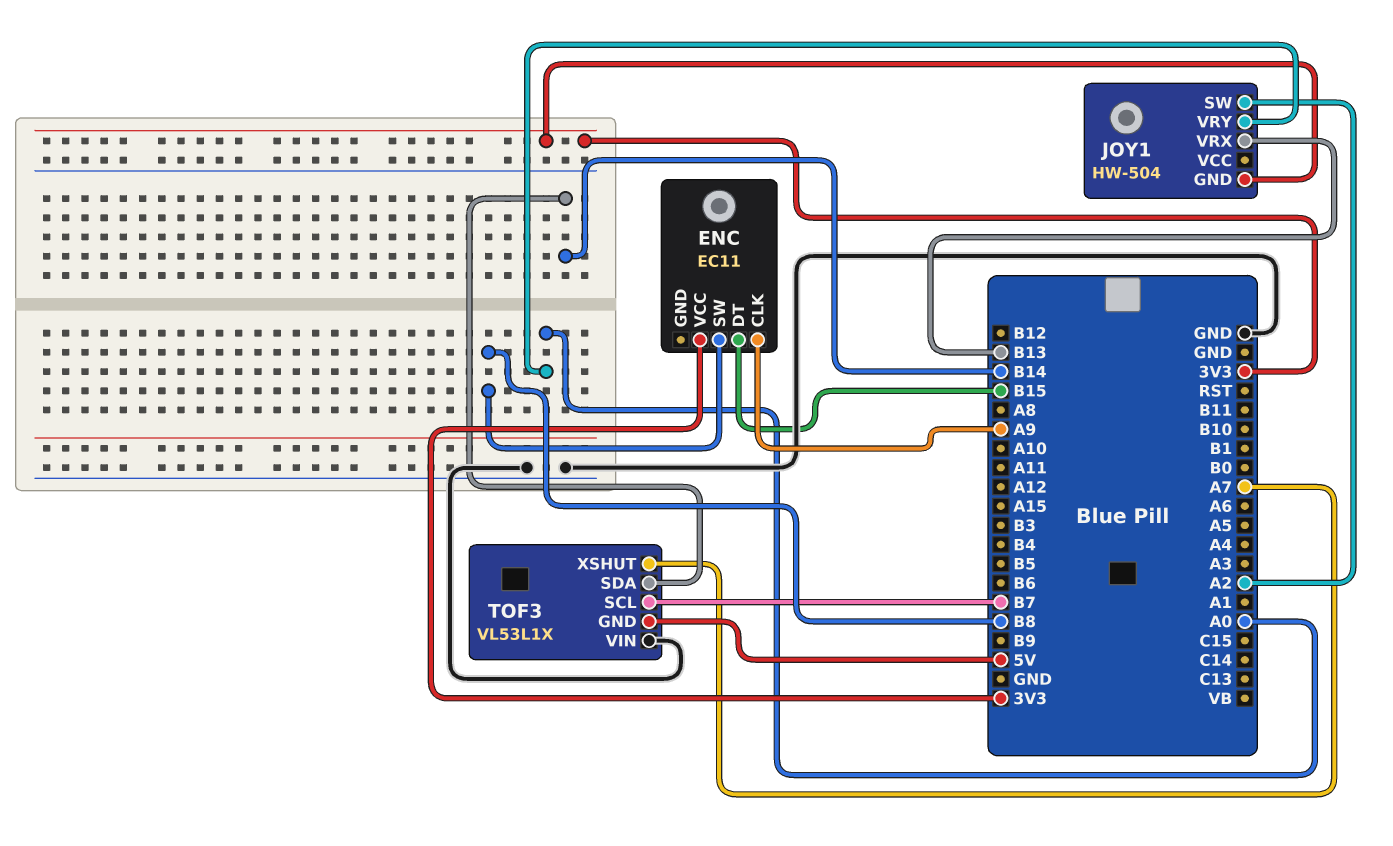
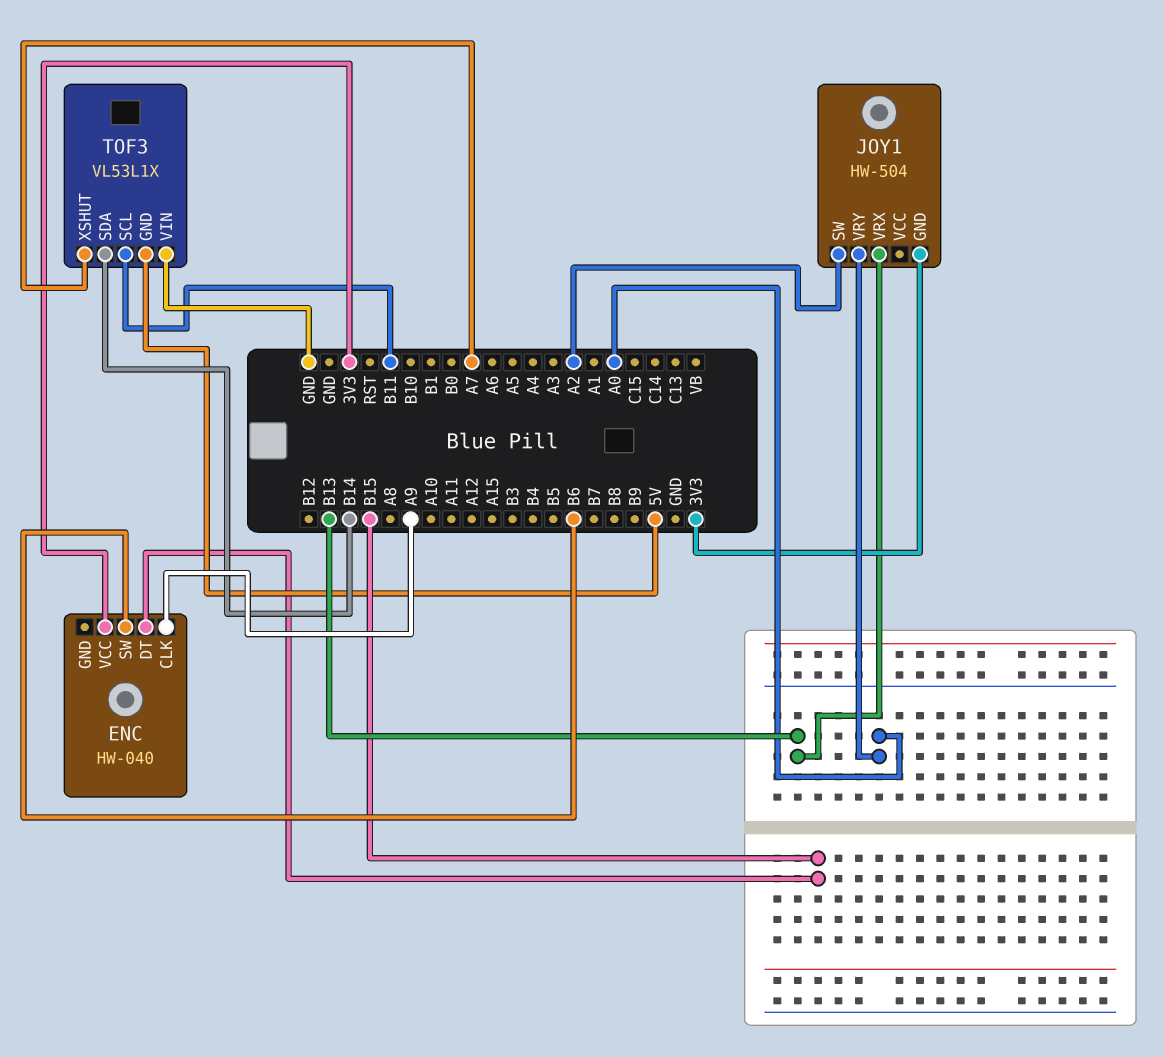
ENC: EC11 -> HW-040
ENC pin SW: B8 -> B6
TOF3 pin SCL: B7 -> B11

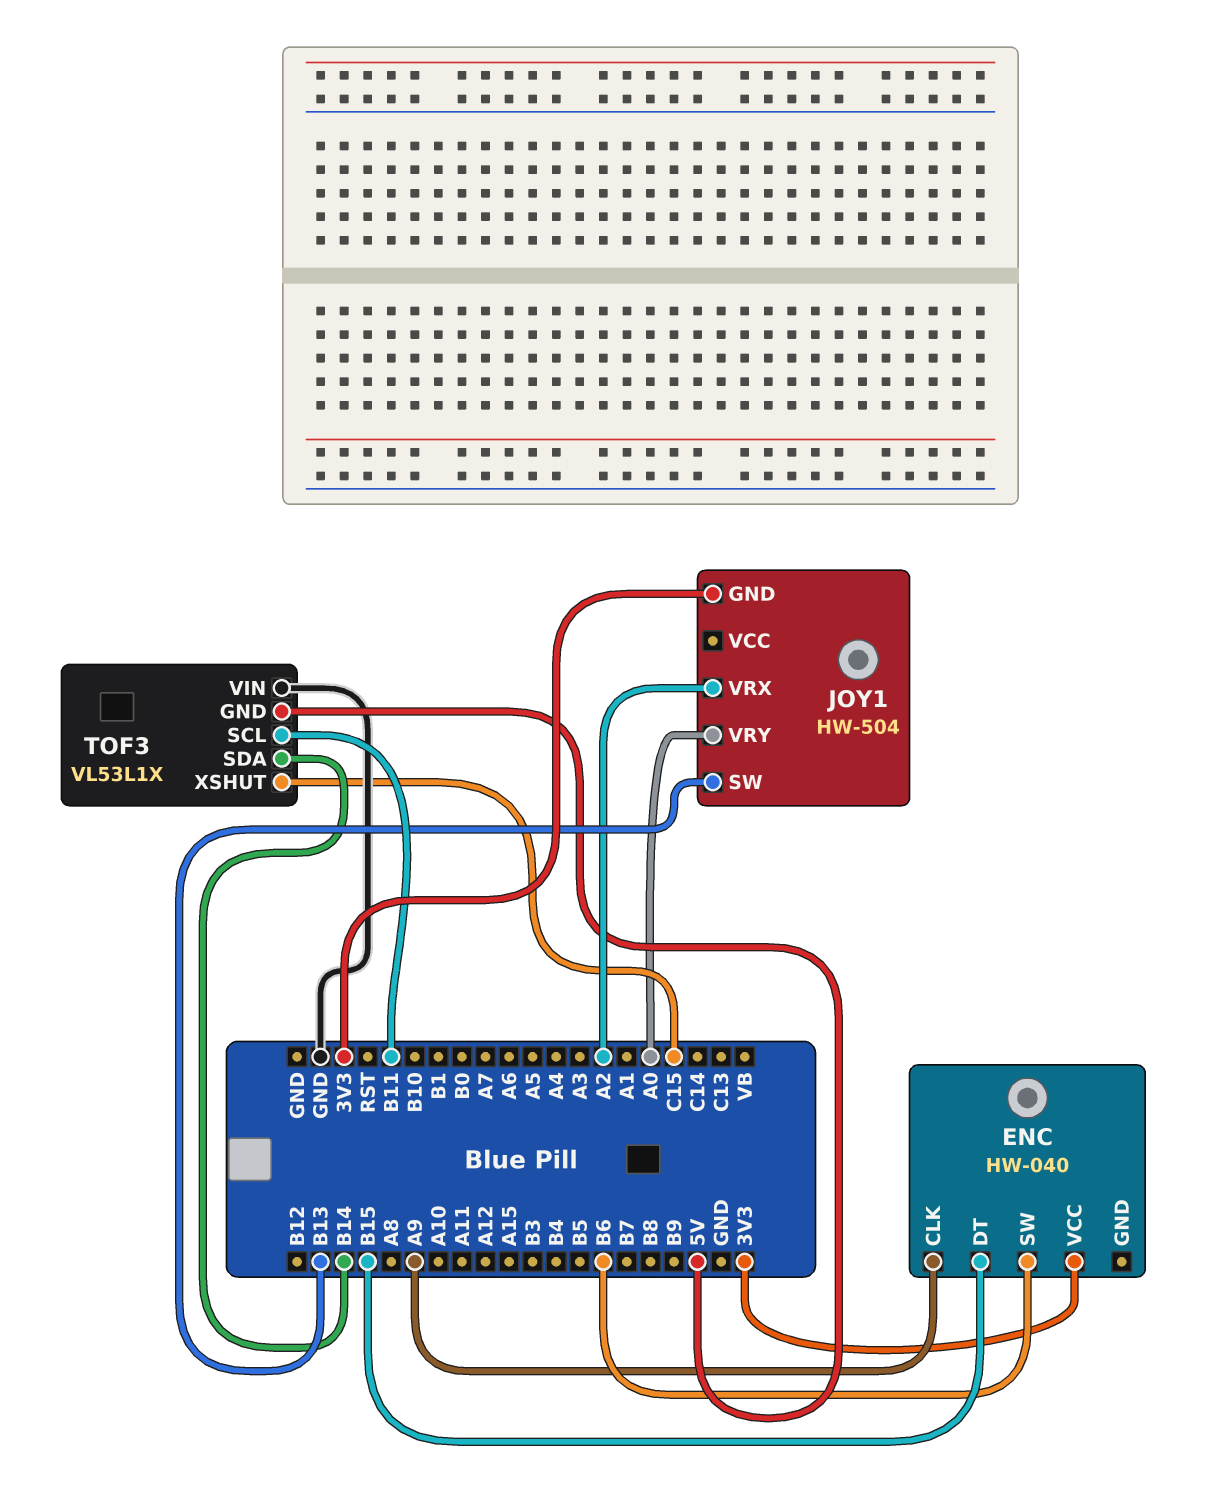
JOY1 pin SW: A2 -> B13
JOY1 pin VRX: B13 -> A2
TOF3 pin XSHUT: A7 -> C15

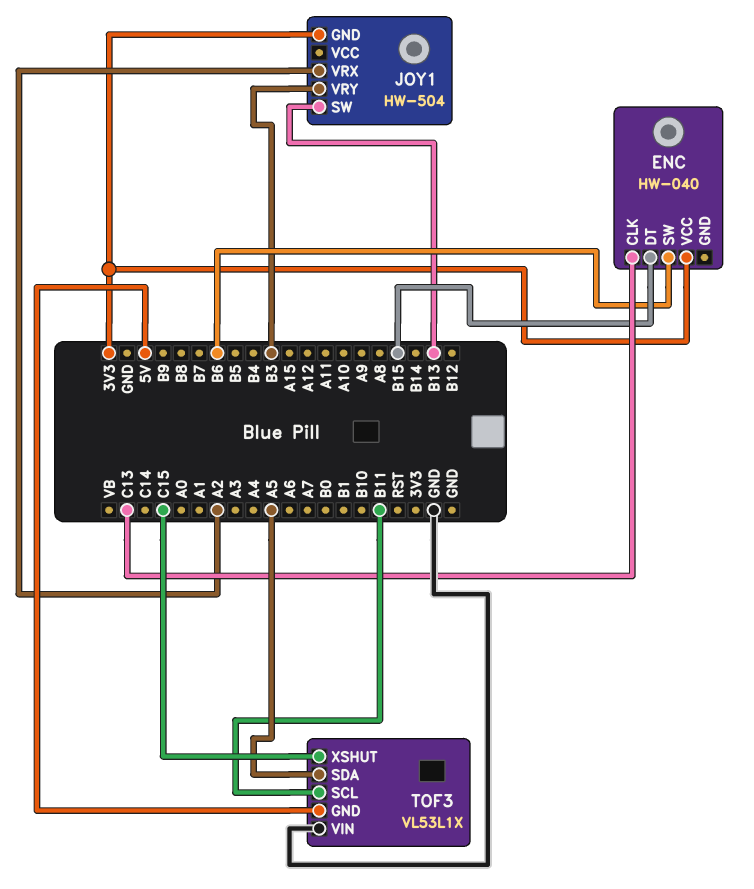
ENC pin CLK: A9 -> C13
JOY1 pin VRY: A0 -> B3
TOF3 pin SDA: B14 -> A5

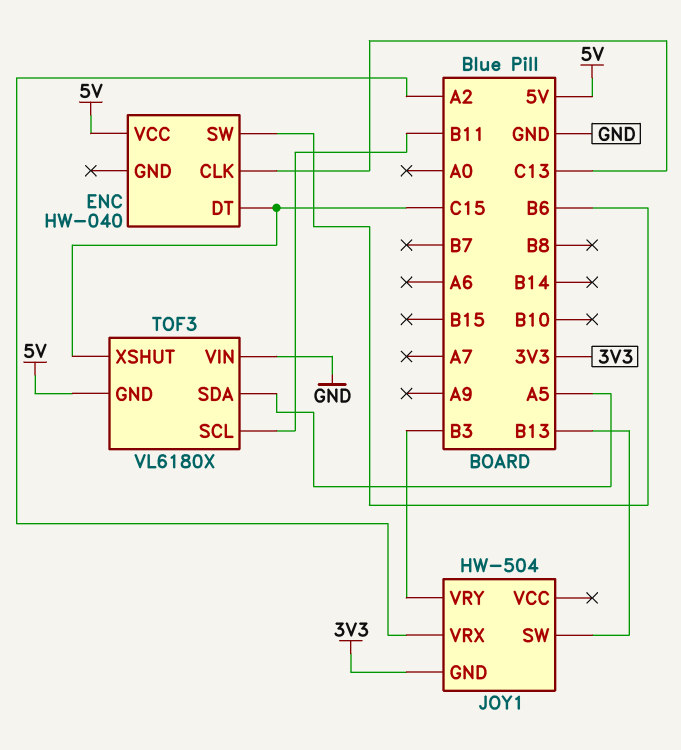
ENC pin DT: B15 -> C15
ENC pin VCC: 3V3 -> 5V
TOF3: VL53L1X -> VL6180X

